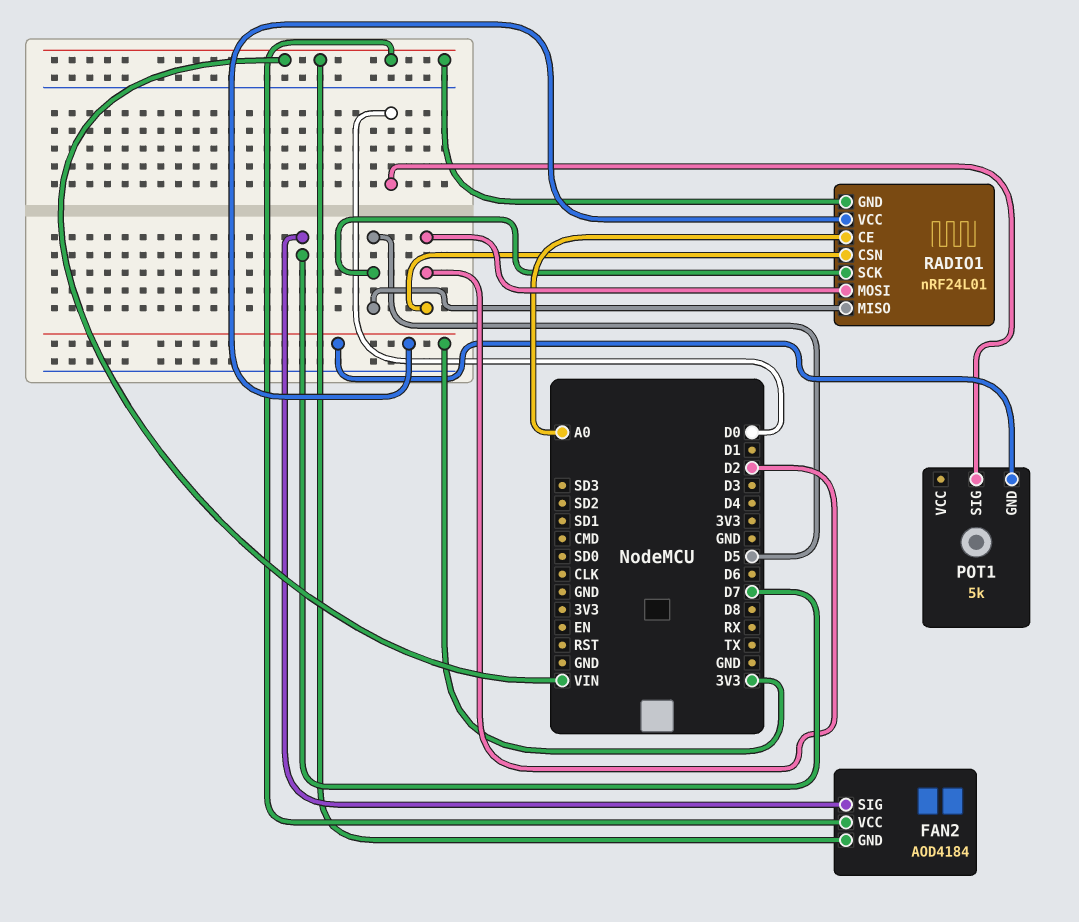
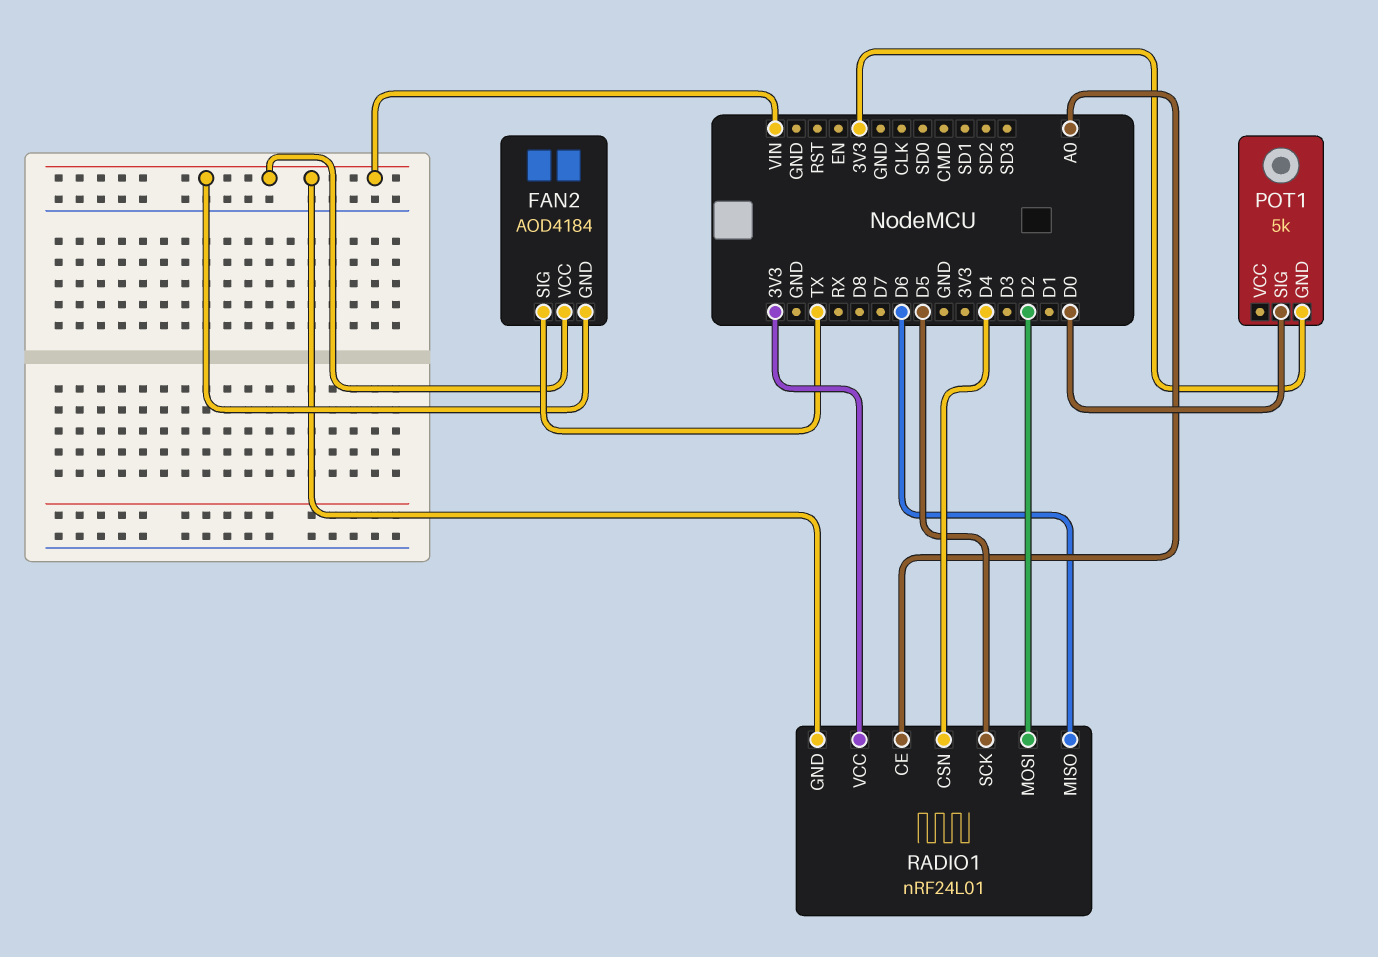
FAN2 pin SIG: D7 -> TX
RADIO1 pin CSN: D2 -> D4
RADIO1 pin MISO: D5 -> D6

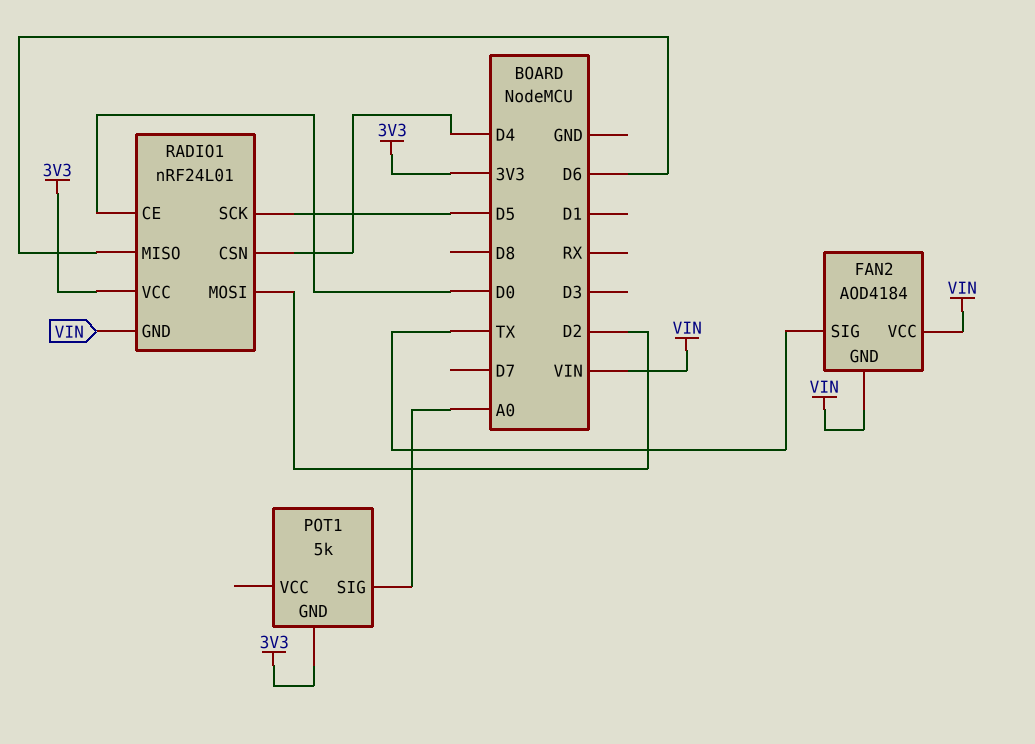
POT1 pin SIG: D0 -> A0
RADIO1 pin CE: A0 -> D0

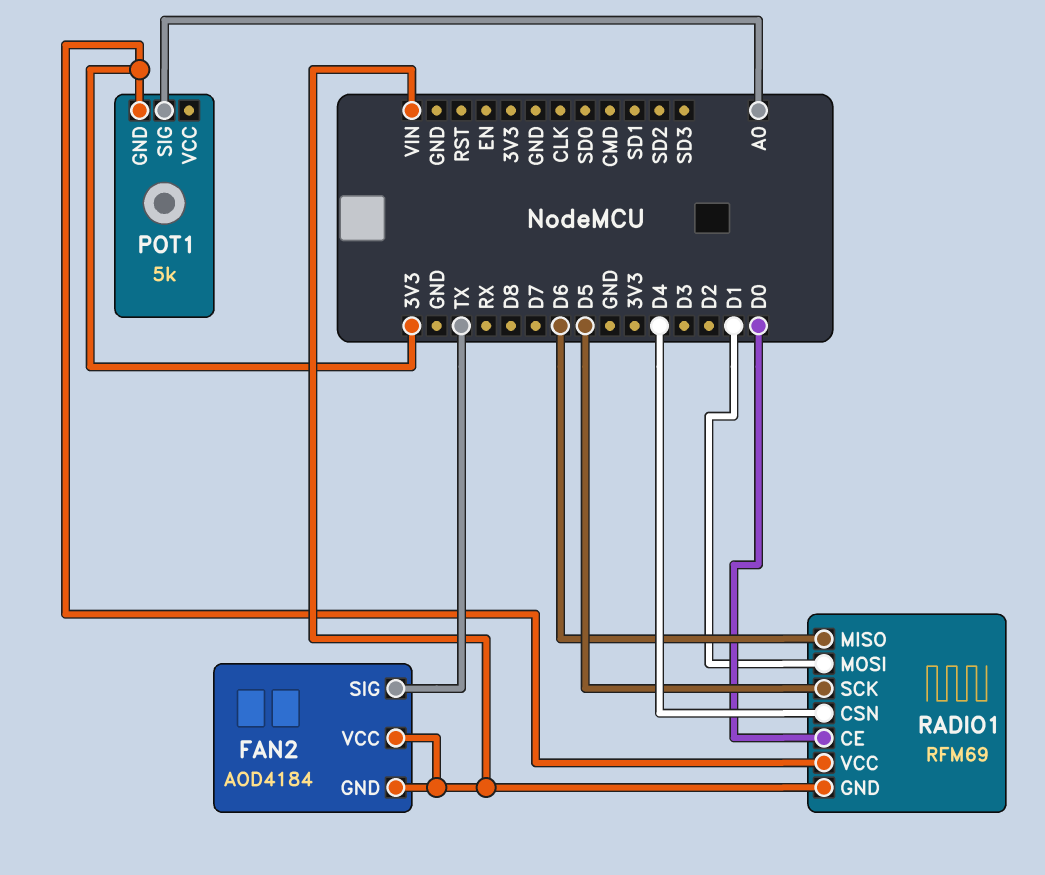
RADIO1: nRF24L01 -> RFM69
RADIO1 pin MOSI: D2 -> D1

